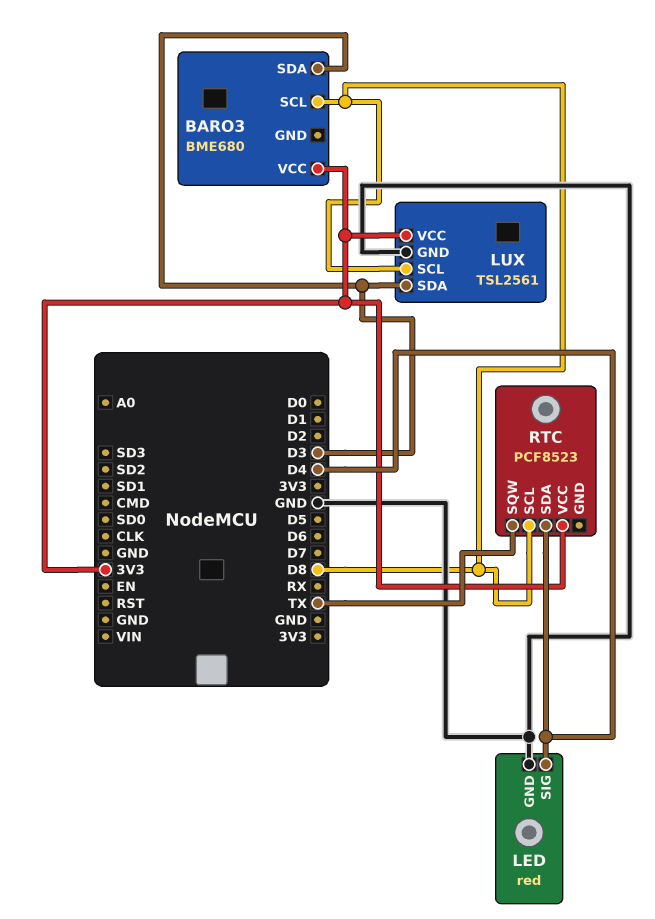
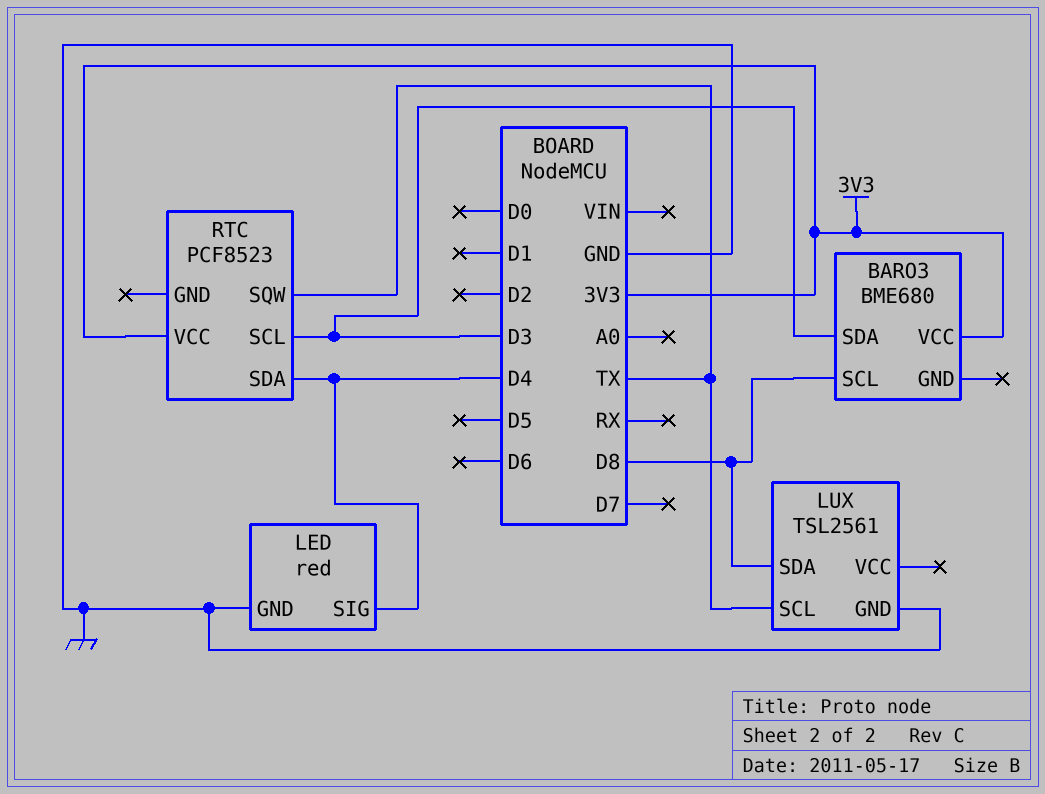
LUX pin SCL: D8 -> TX
LUX pin SDA: D3 -> D8
LUX pin VCC: 3V3 -> none
RTC pin SCL: D8 -> D3

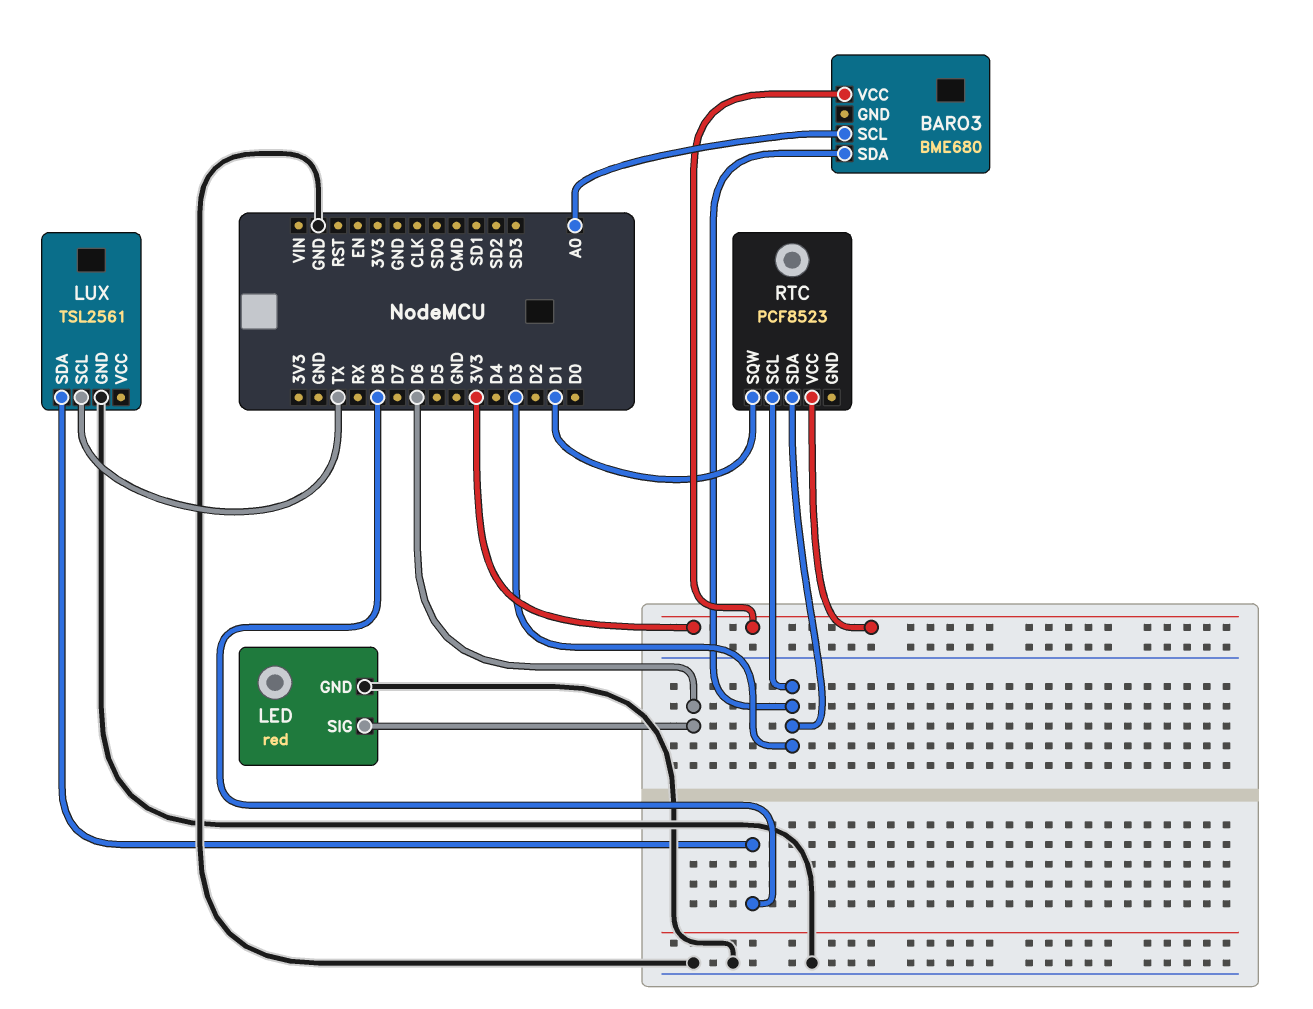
BARO3 pin SCL: D8 -> A0
LED pin SIG: D4 -> D6
RTC pin SDA: D4 -> D3
RTC pin SQW: TX -> D1

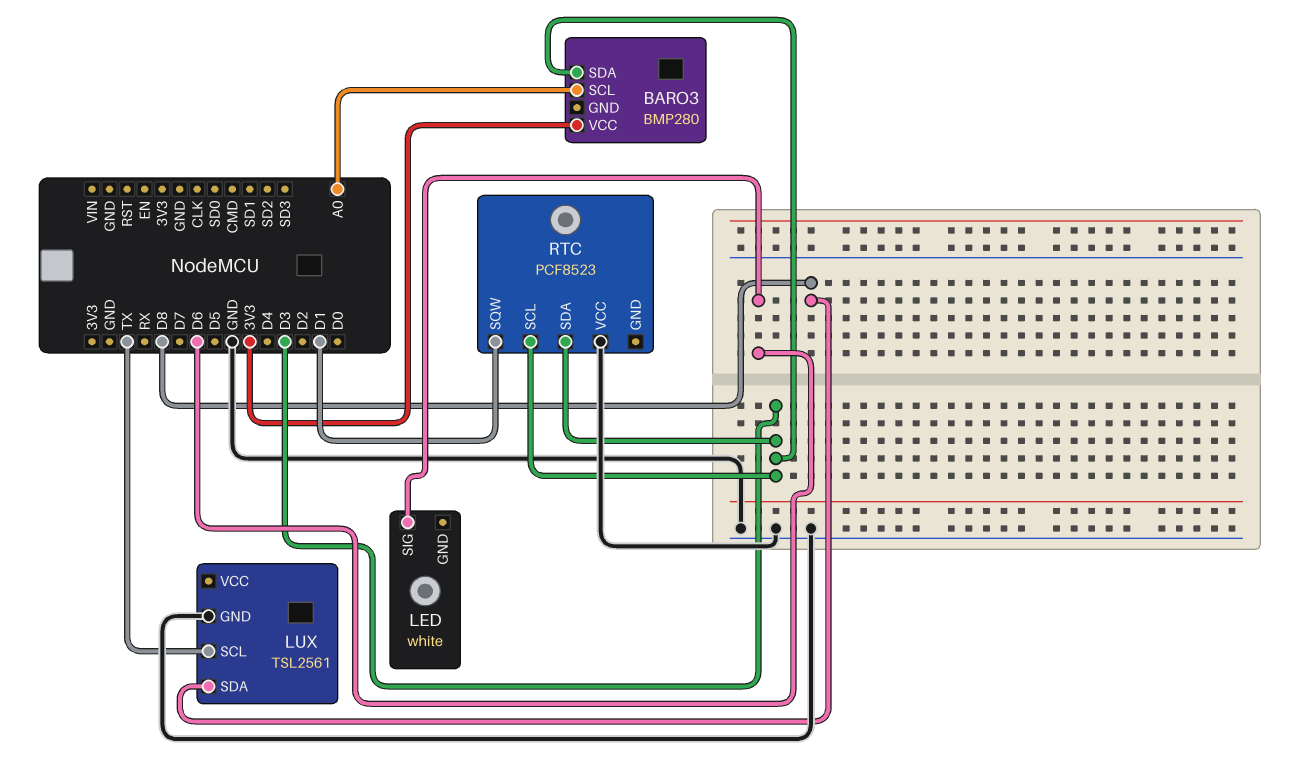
BARO3: BME680 -> BMP280
LED: red -> white
LED pin GND: GND -> none
RTC pin VCC: 3V3 -> GND

